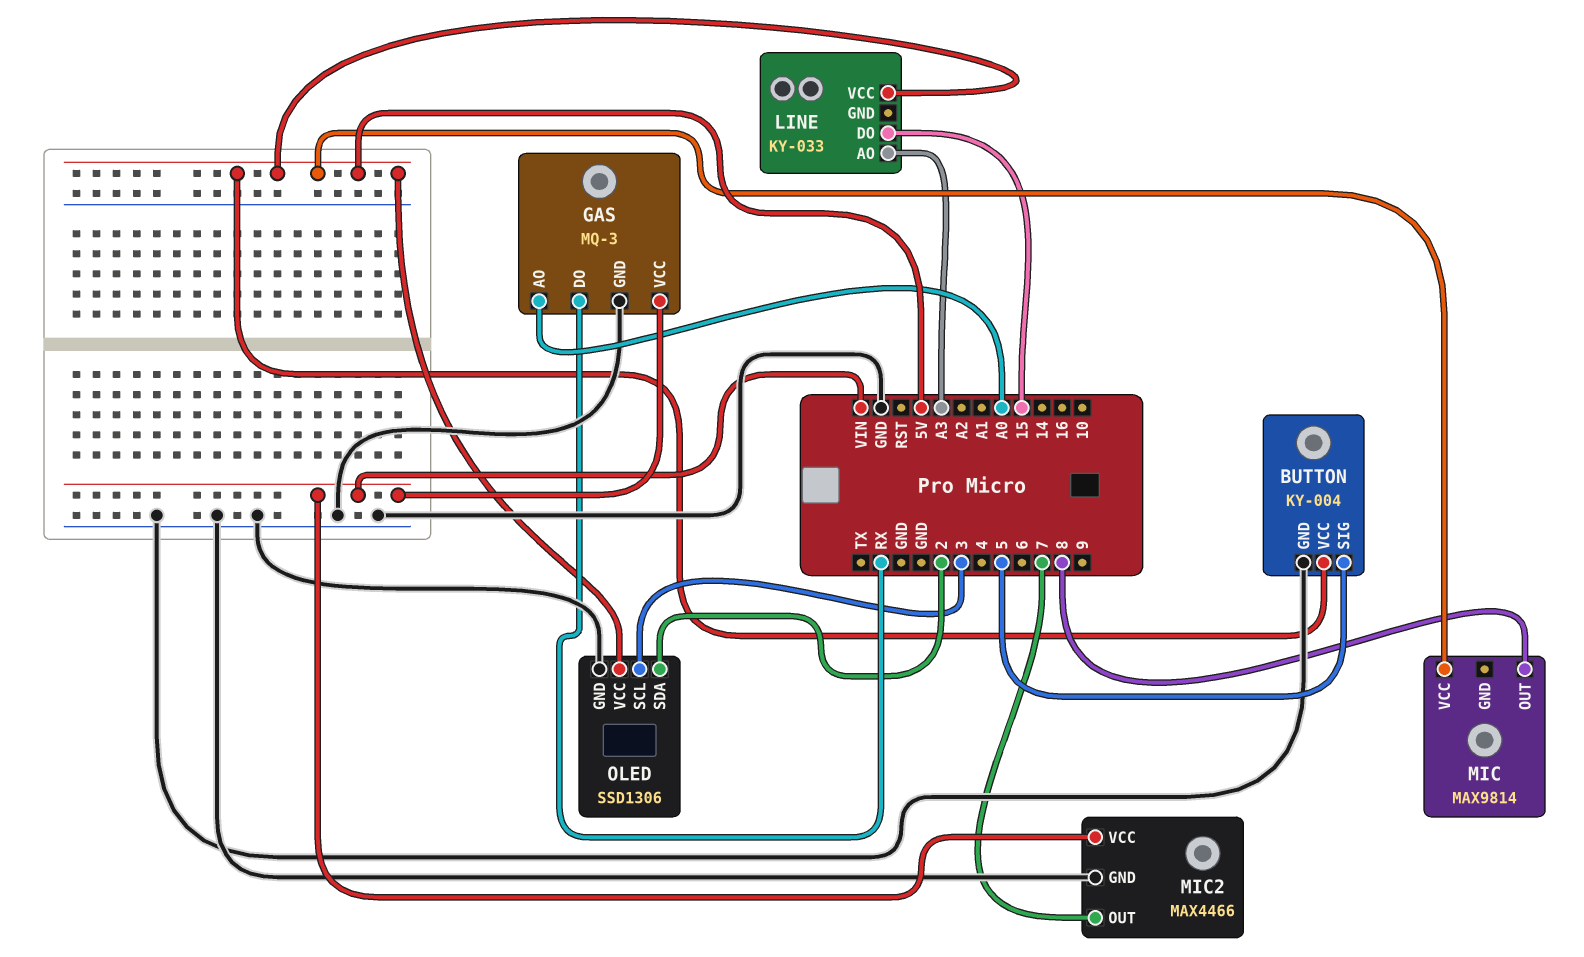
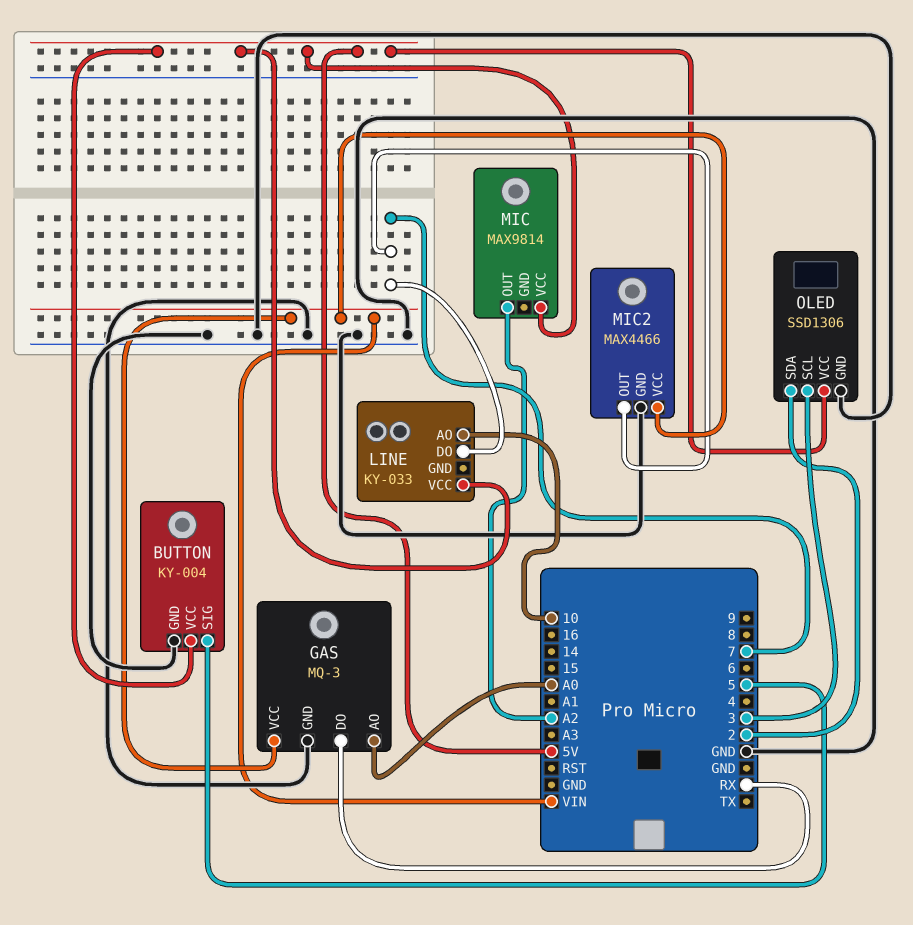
LINE pin AO: A3 -> 10
LINE pin DO: 15 -> 7
MIC pin OUT: 8 -> A2

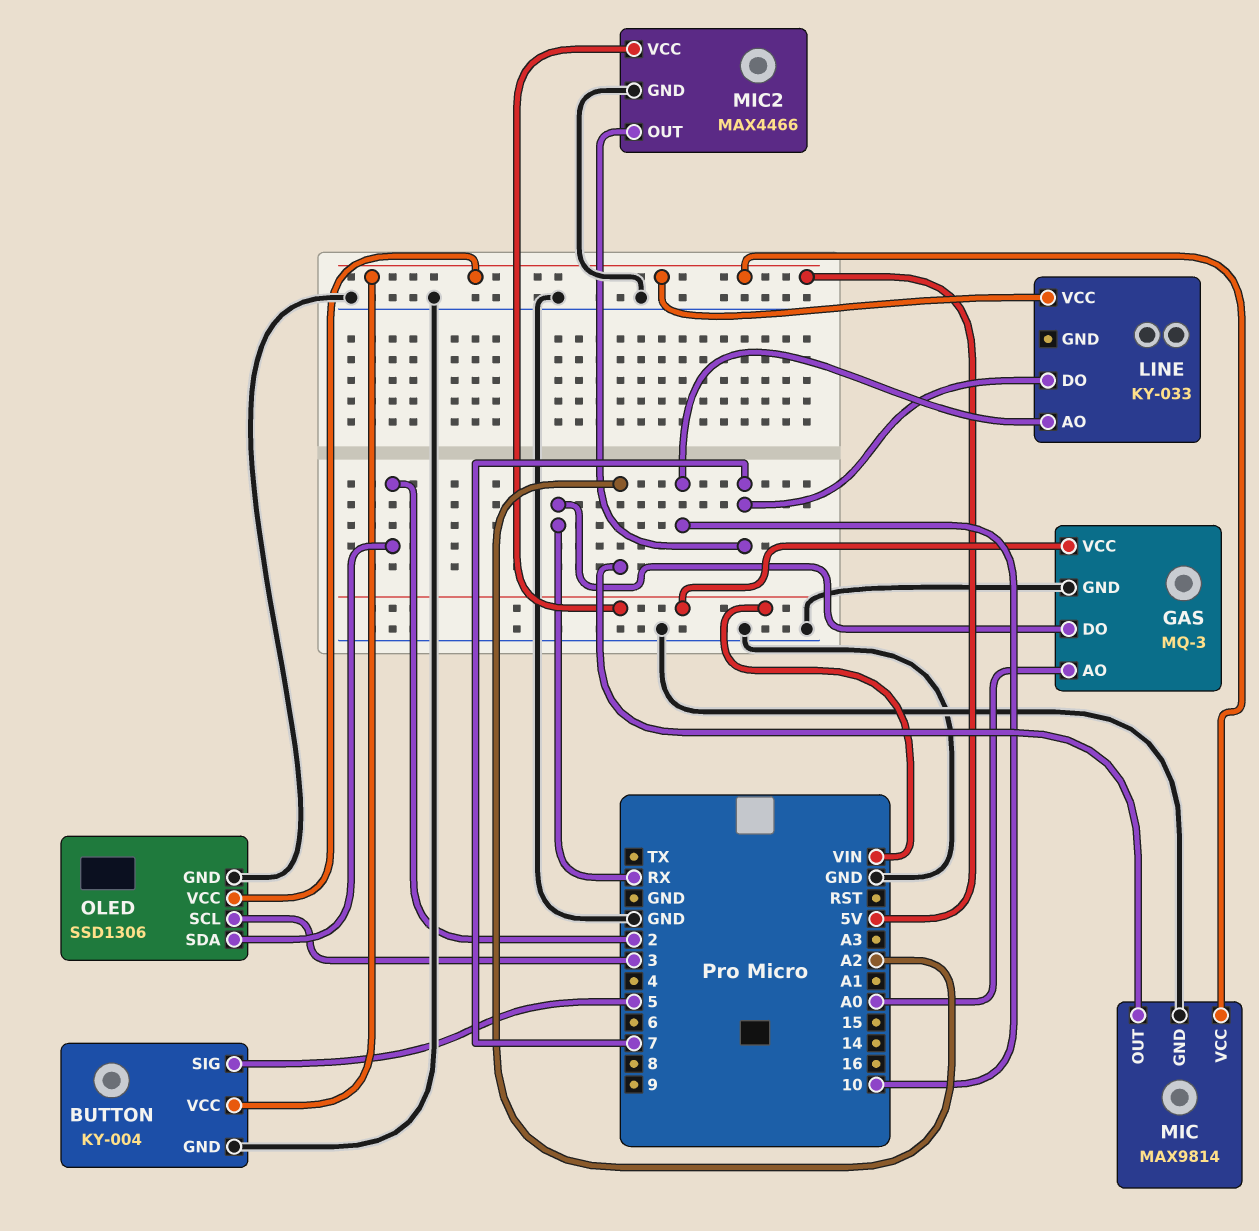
MIC pin GND: none -> GND

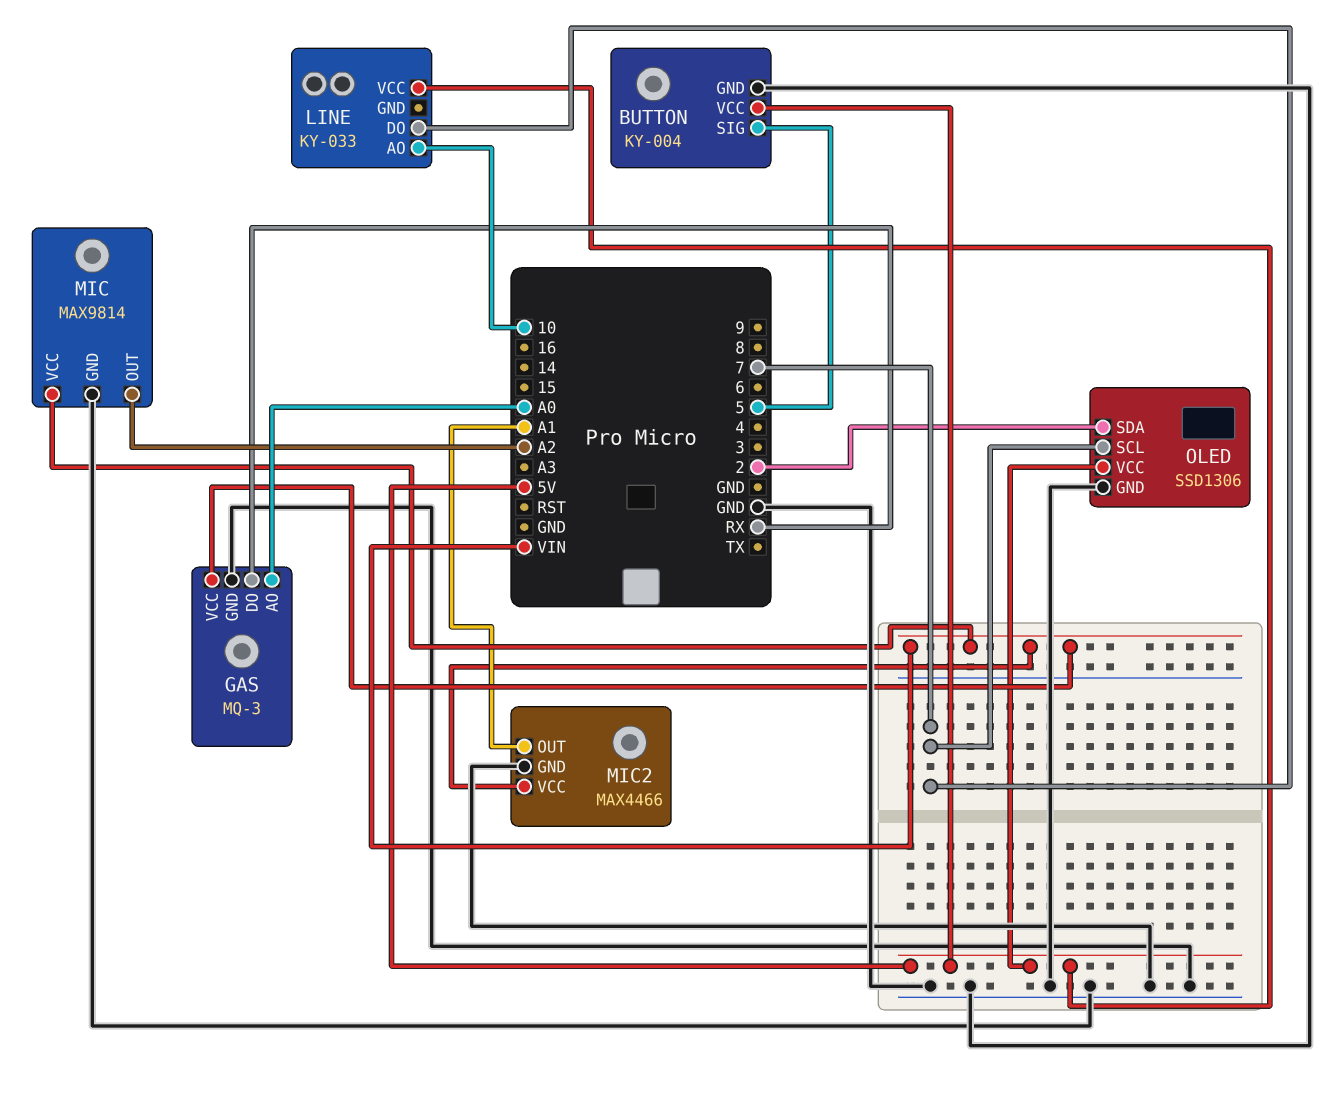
MIC pin VCC: 5V -> VIN
MIC2 pin OUT: 7 -> A1
OLED pin SCL: 3 -> 7

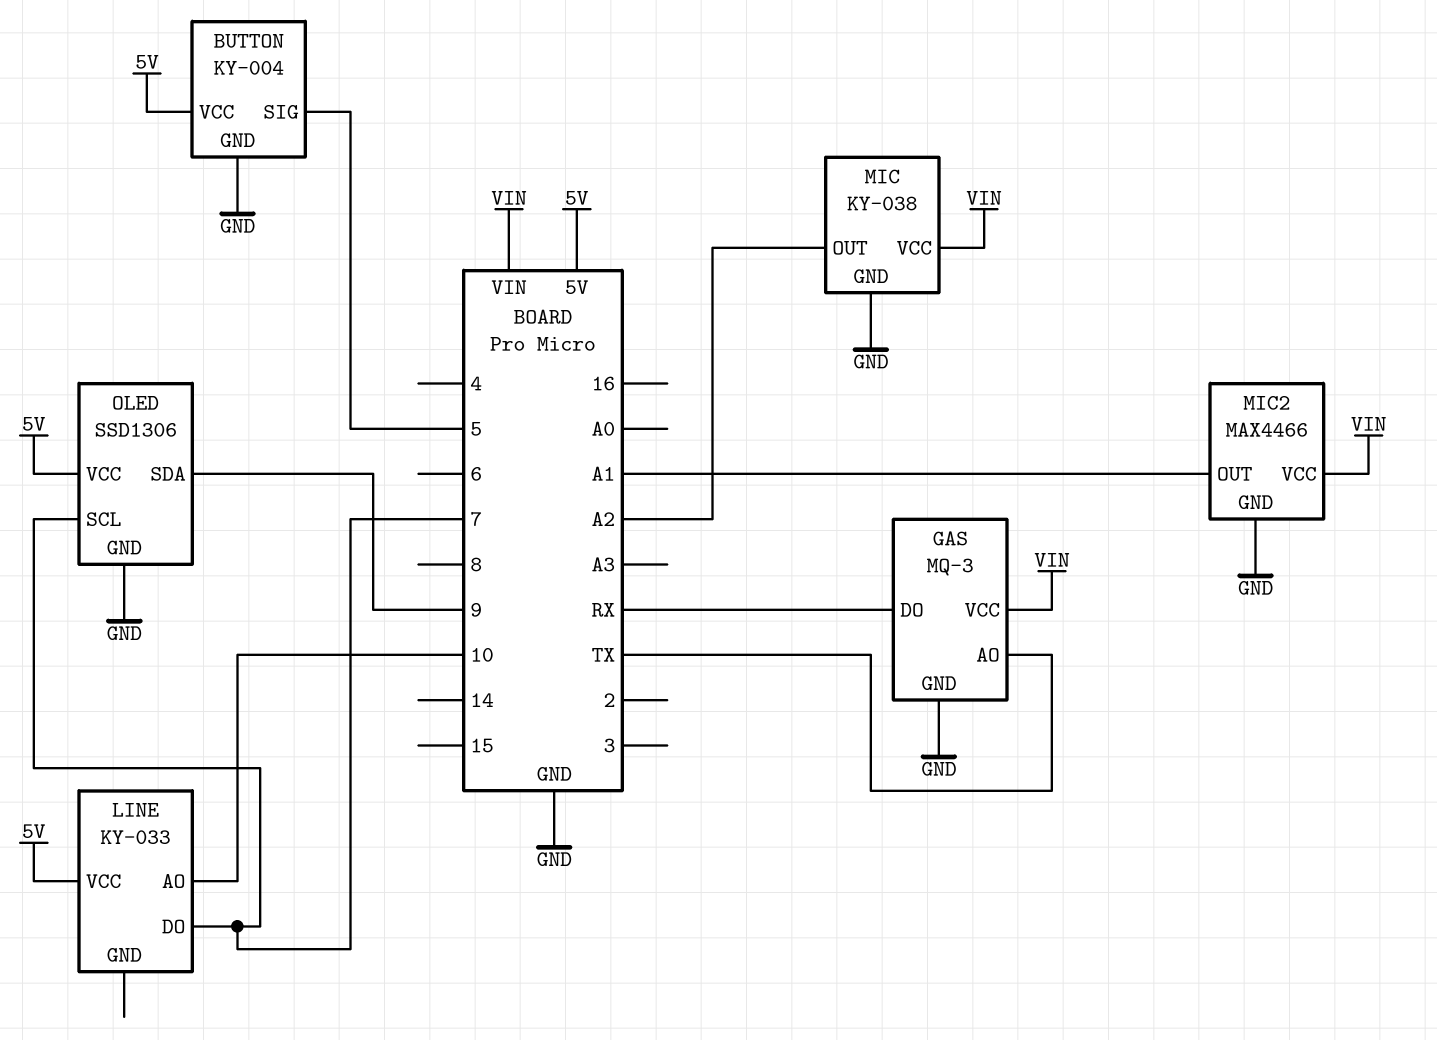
GAS pin AO: A0 -> TX
MIC: MAX9814 -> KY-038
OLED pin SDA: 2 -> 9

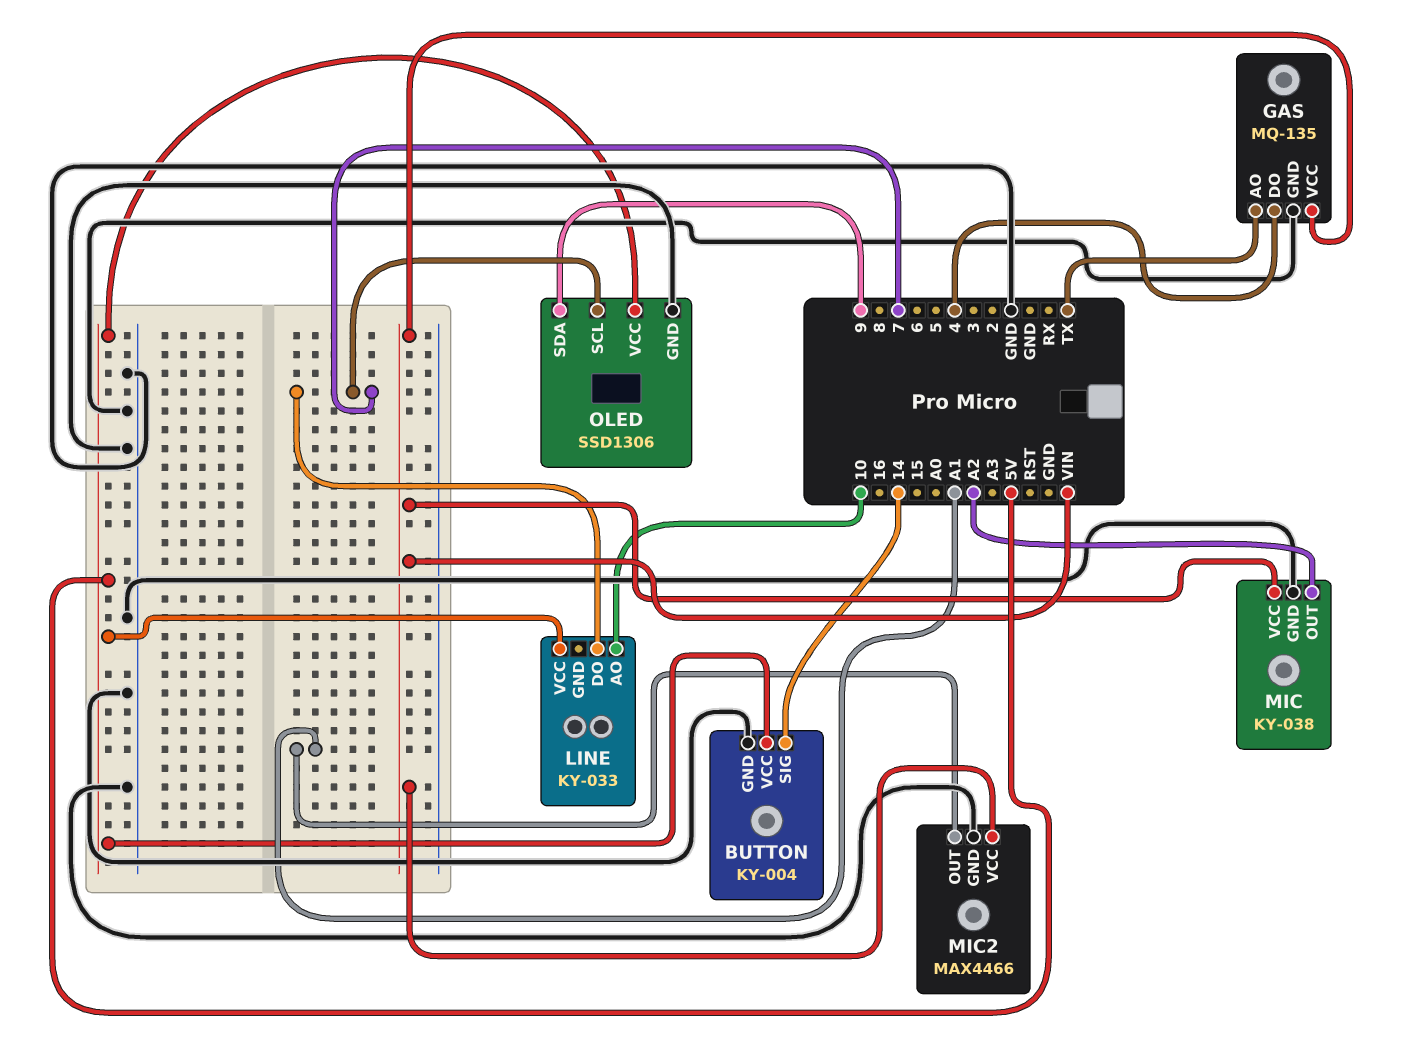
BUTTON pin SIG: 5 -> 14
GAS: MQ-3 -> MQ-135
GAS pin DO: RX -> 4

